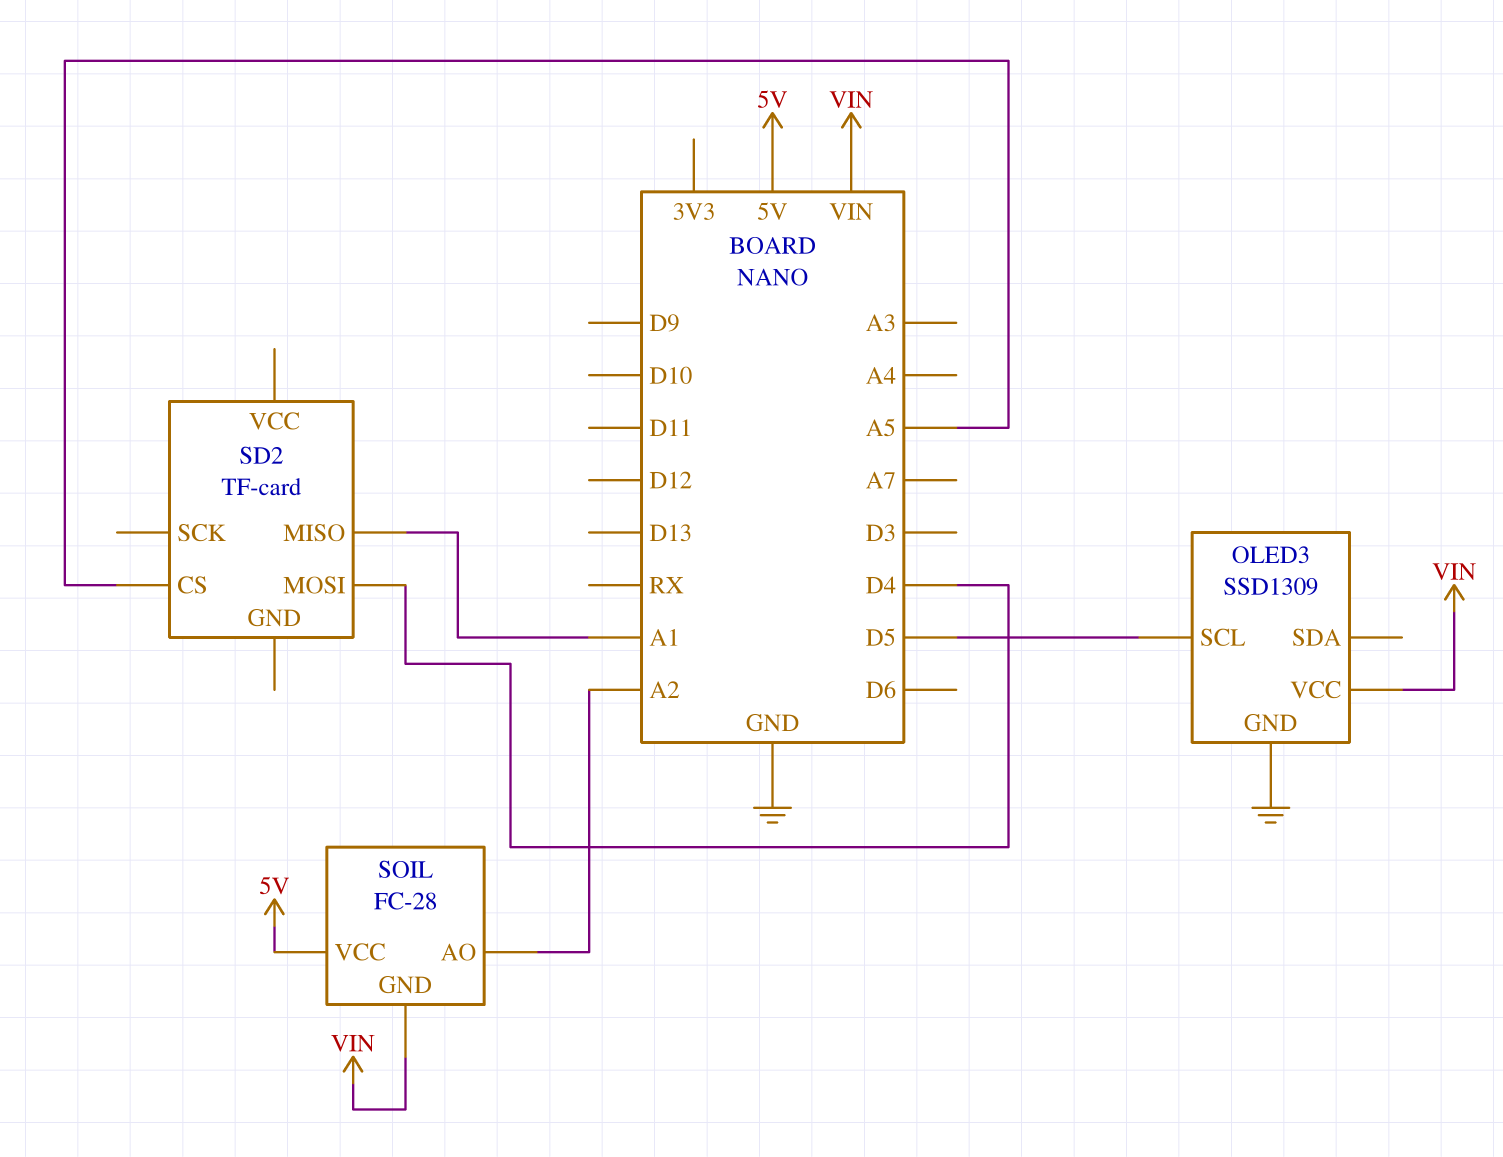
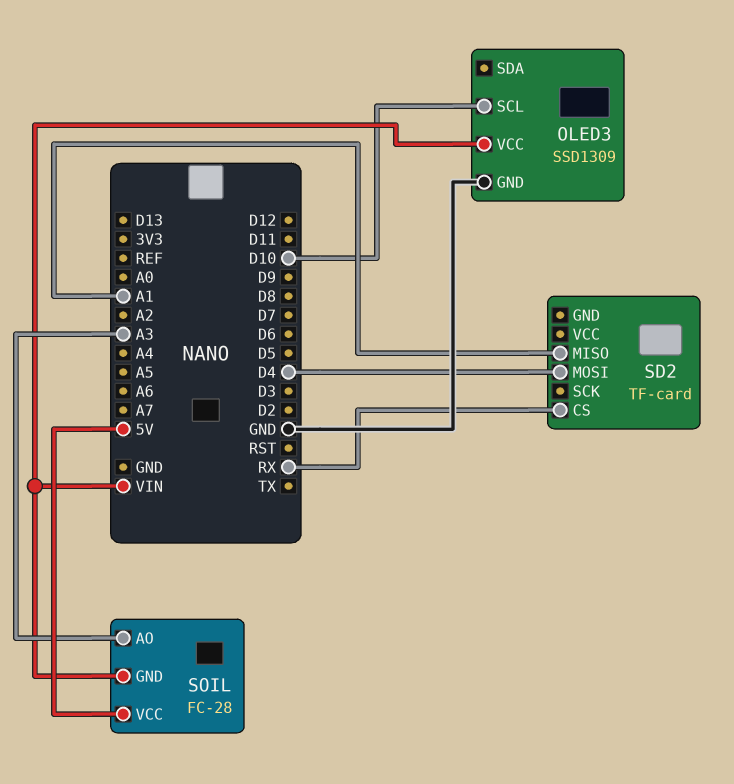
OLED3 pin SCL: D5 -> D10
SD2 pin CS: A5 -> RX
SOIL pin AO: A2 -> A3

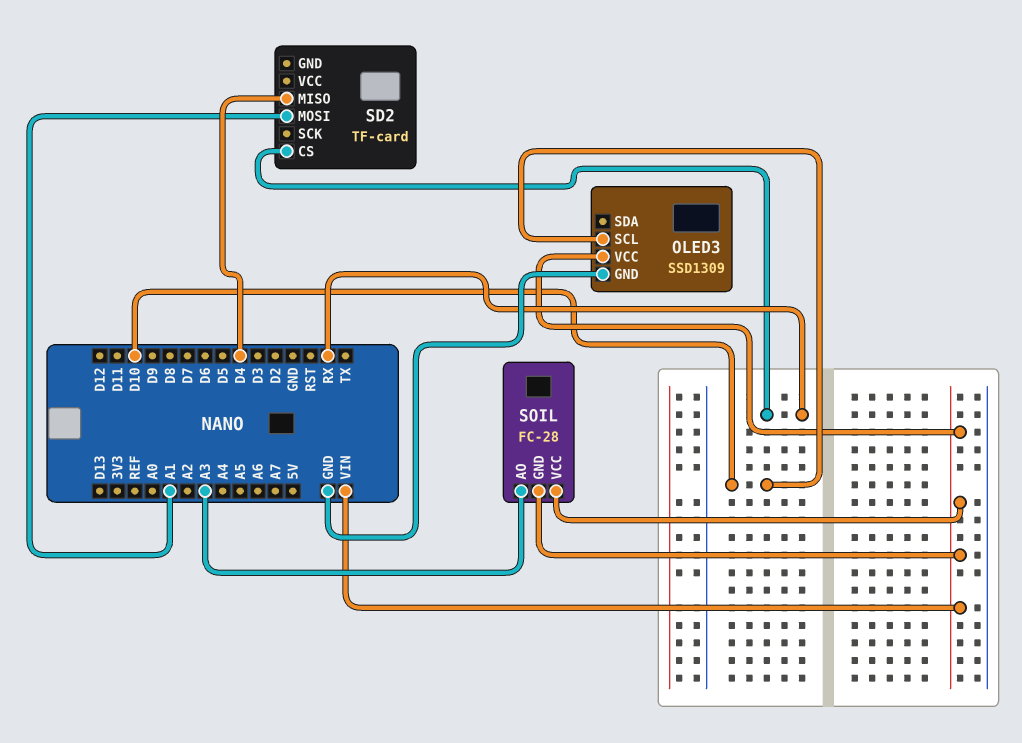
SD2 pin MISO: A1 -> D4
SD2 pin MOSI: D4 -> A1
SOIL pin VCC: 5V -> VIN

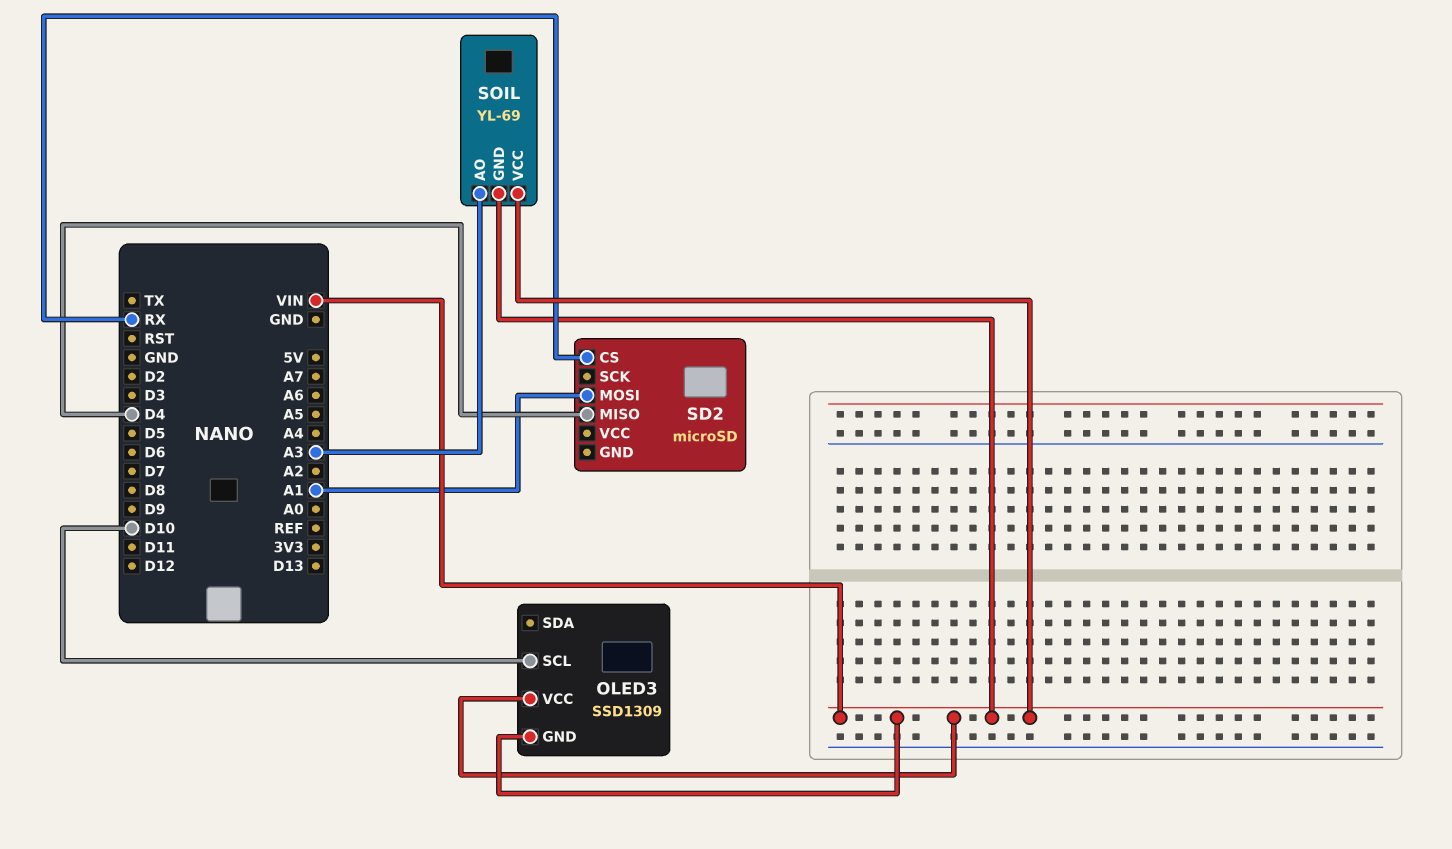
OLED3 pin GND: GND -> VIN
SD2: TF-card -> microSD
SOIL: FC-28 -> YL-69

